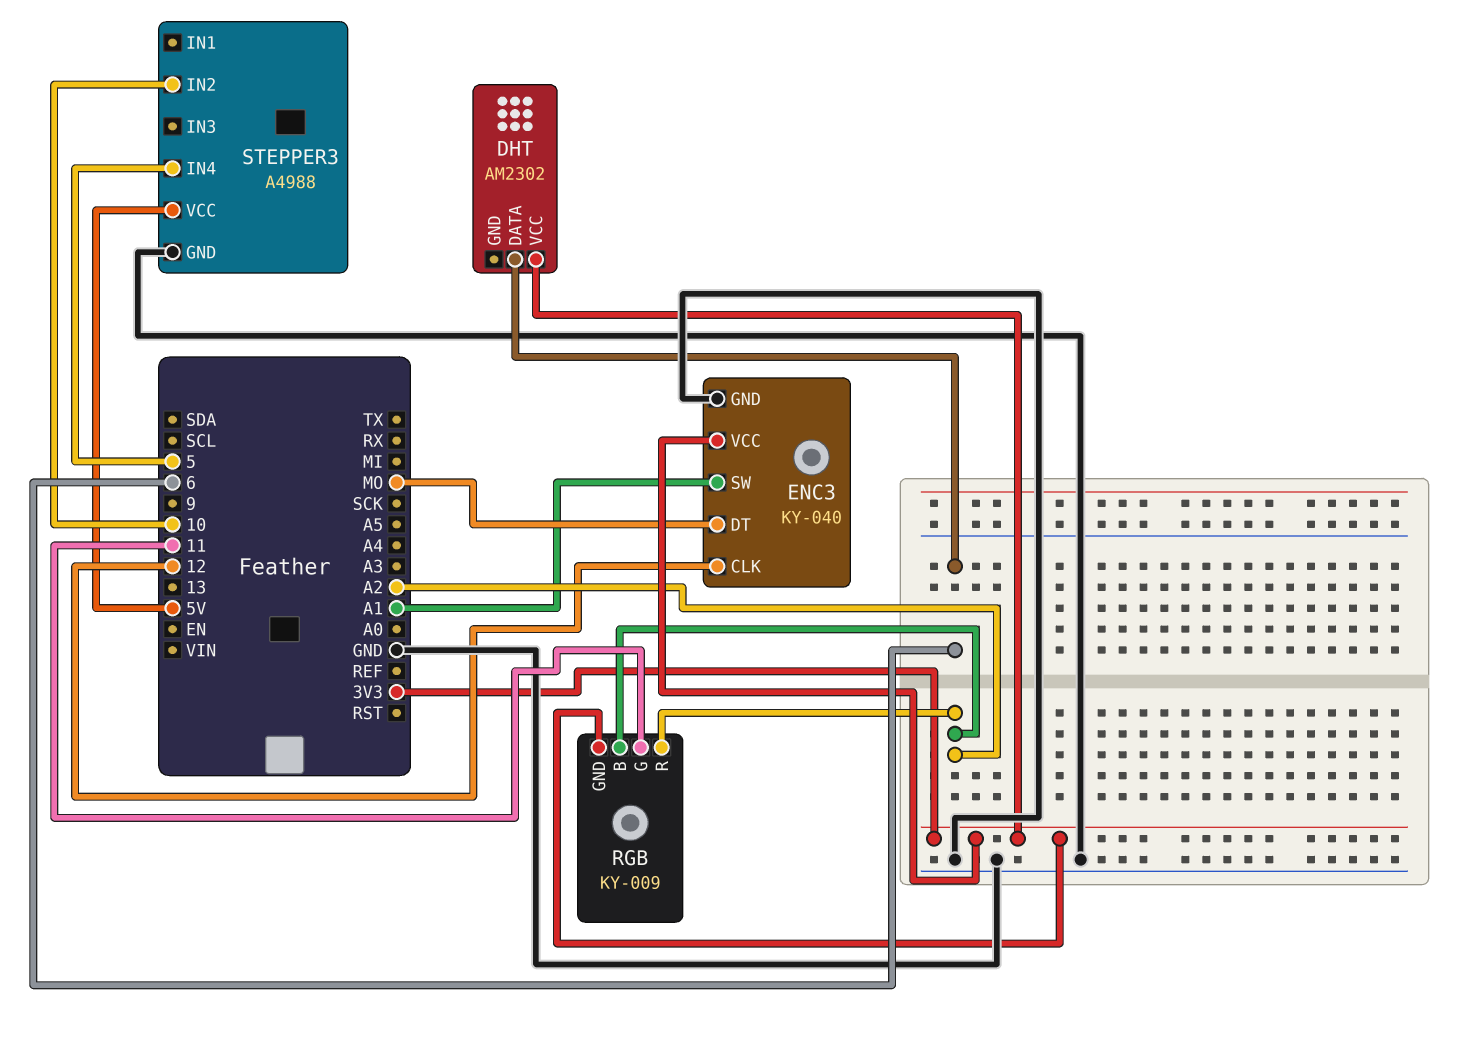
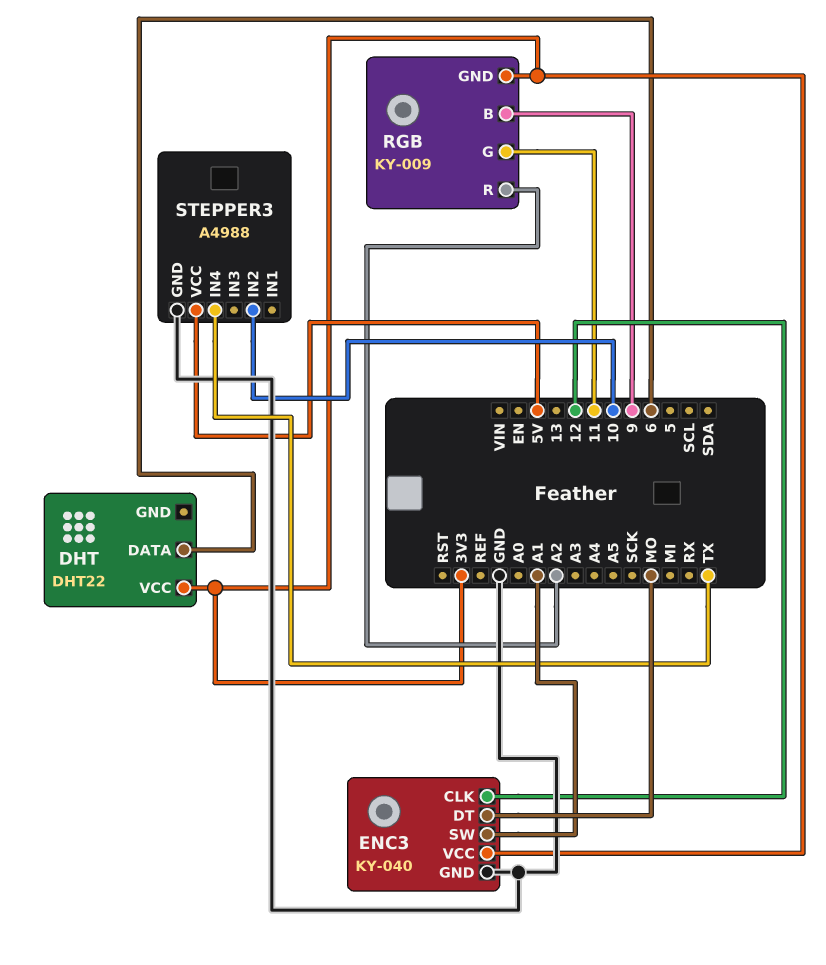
DHT: AM2302 -> DHT22
RGB pin B: A2 -> 9
STEPPER3 pin IN4: 5 -> TX

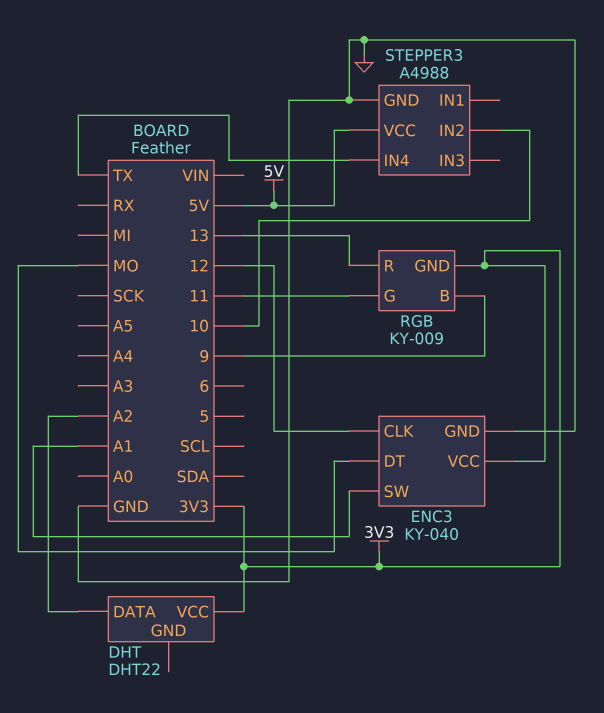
DHT pin DATA: 6 -> A2
RGB pin R: A2 -> 13

